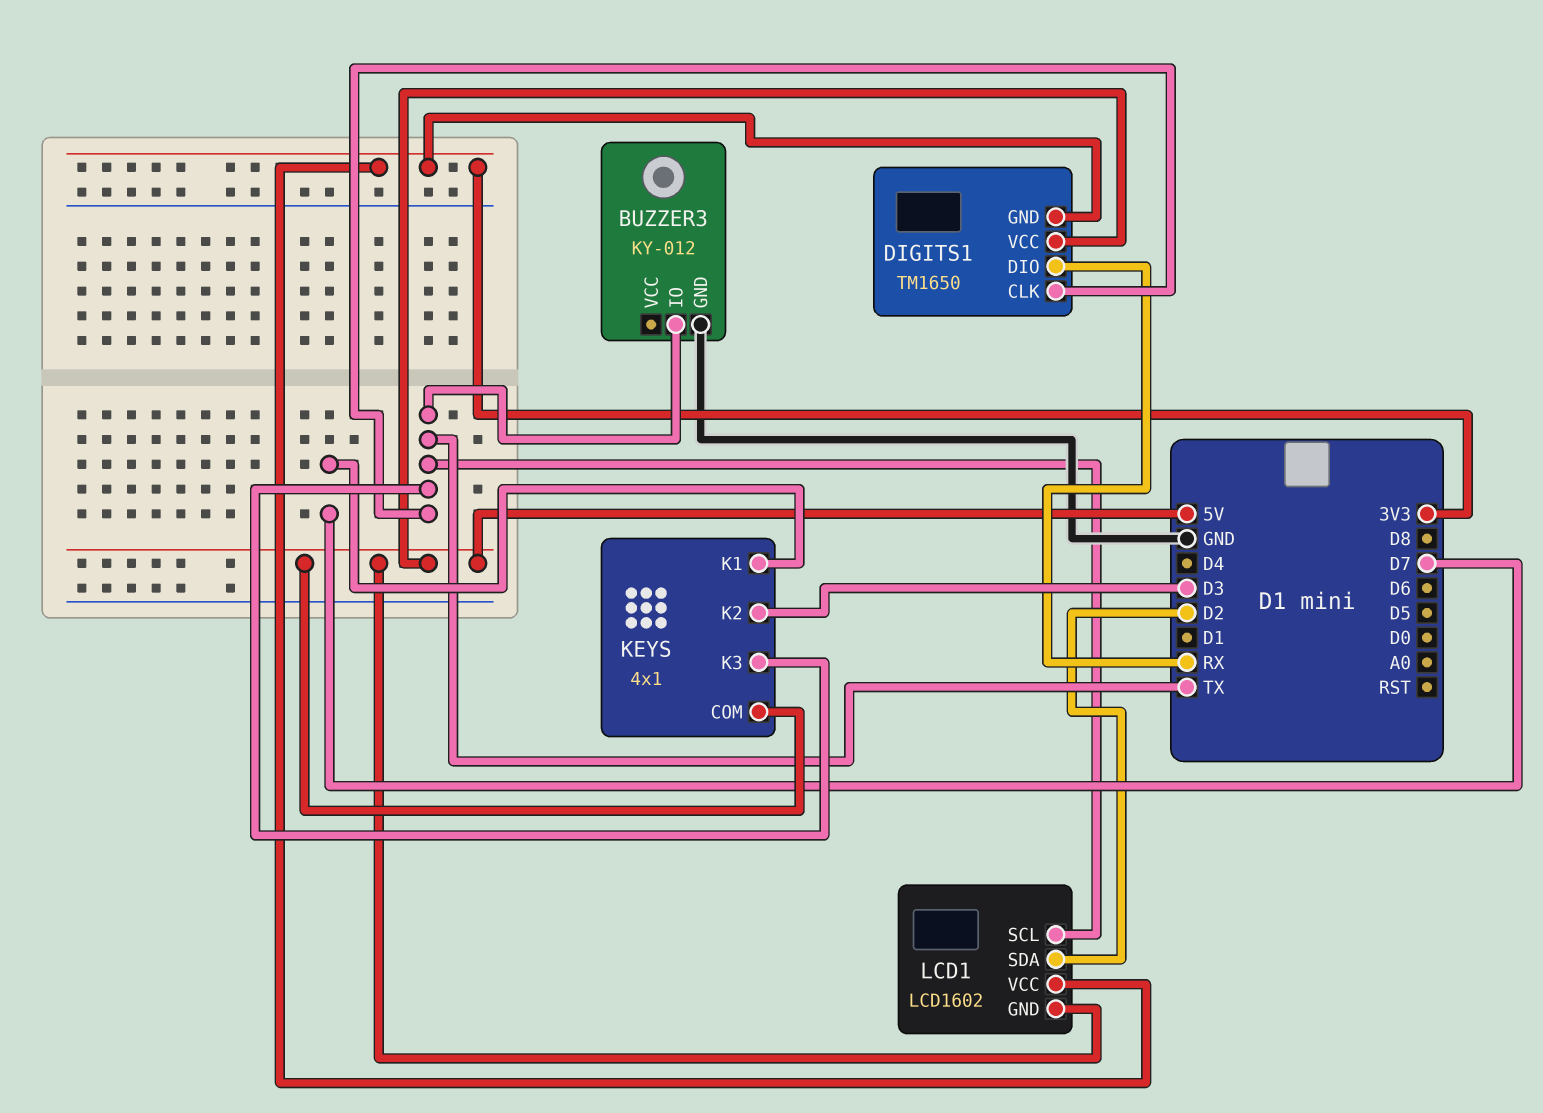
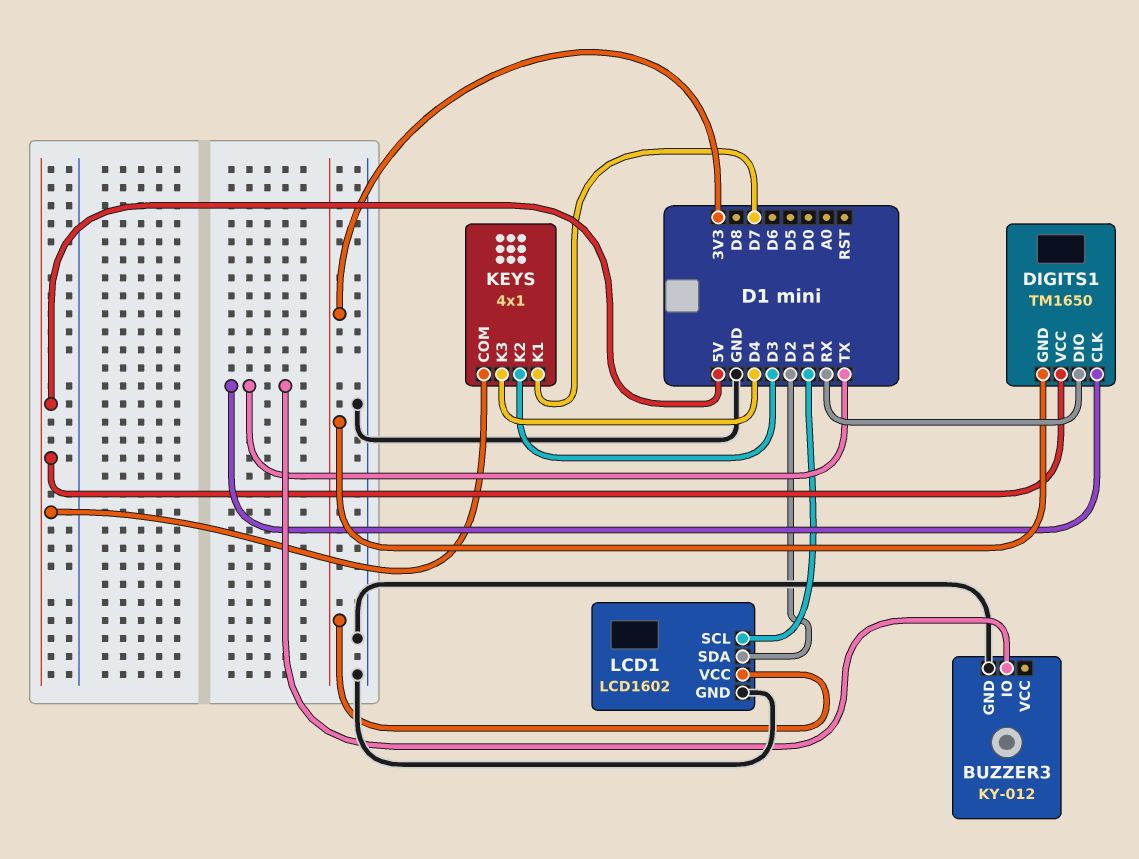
KEYS pin K3: TX -> D4
LCD1 pin GND: 5V -> GND
LCD1 pin SCL: TX -> D1

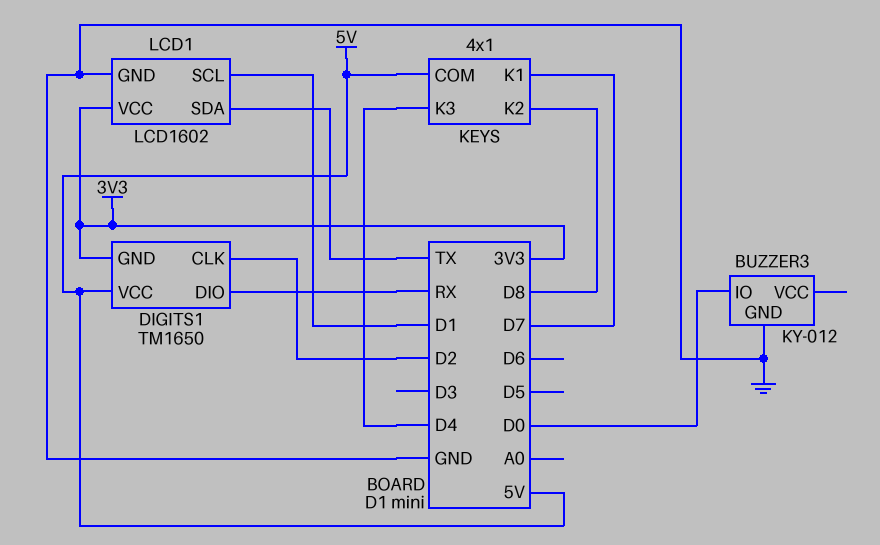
BUZZER3 pin IO: TX -> D0
DIGITS1 pin CLK: TX -> D2
KEYS pin K2: D3 -> D8
LCD1 pin SDA: D2 -> TX

